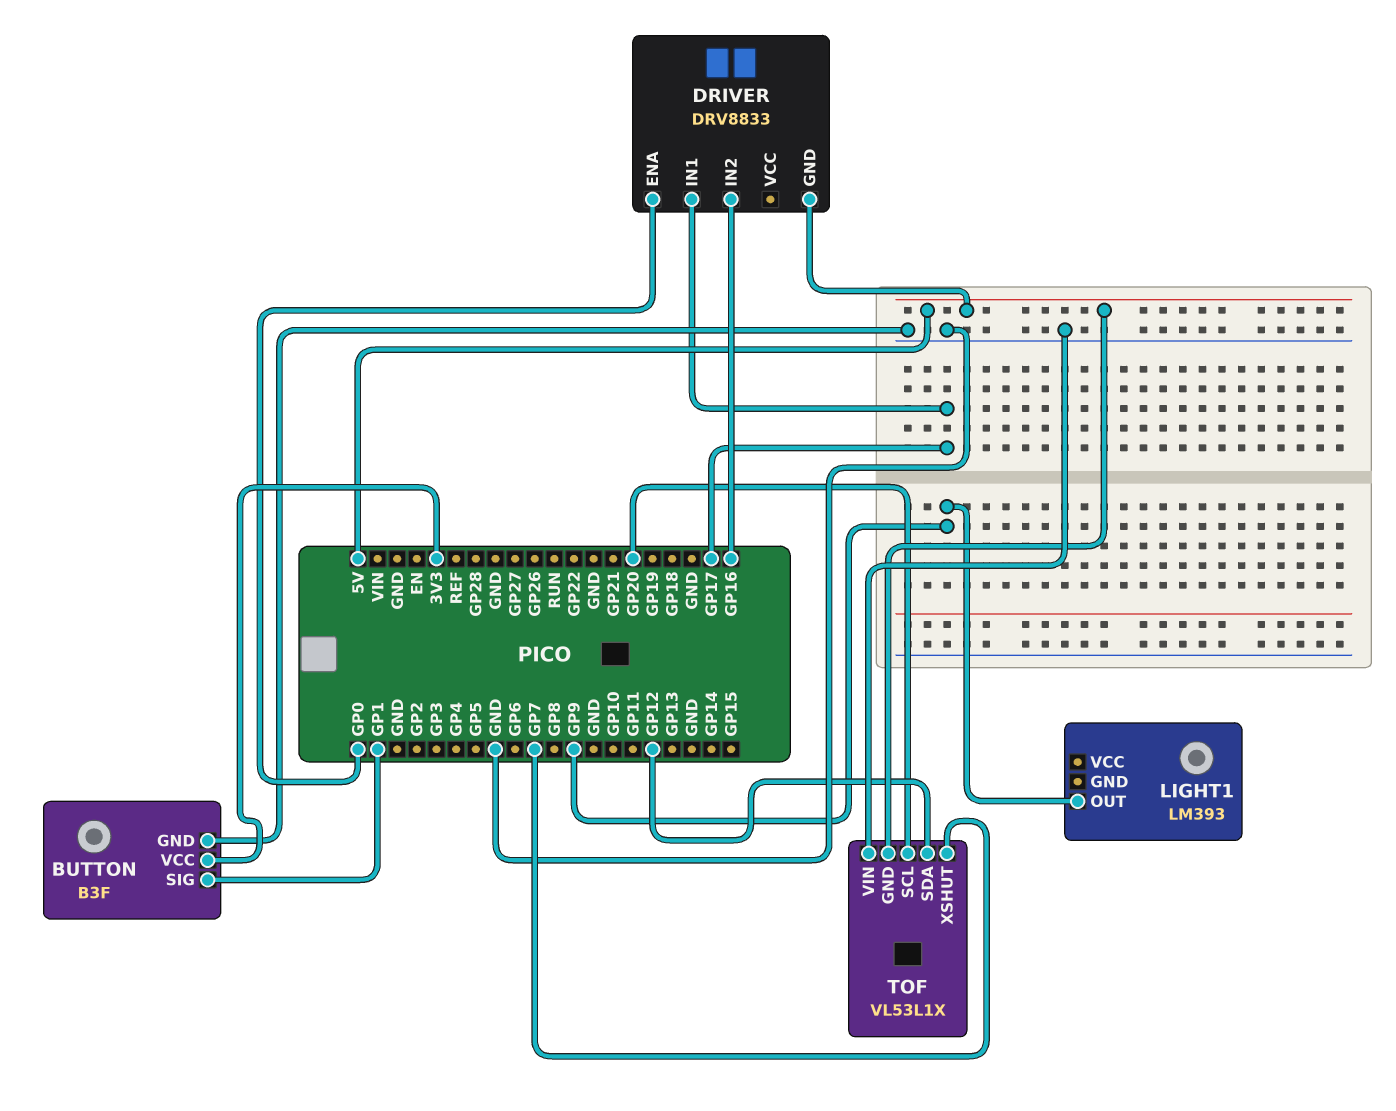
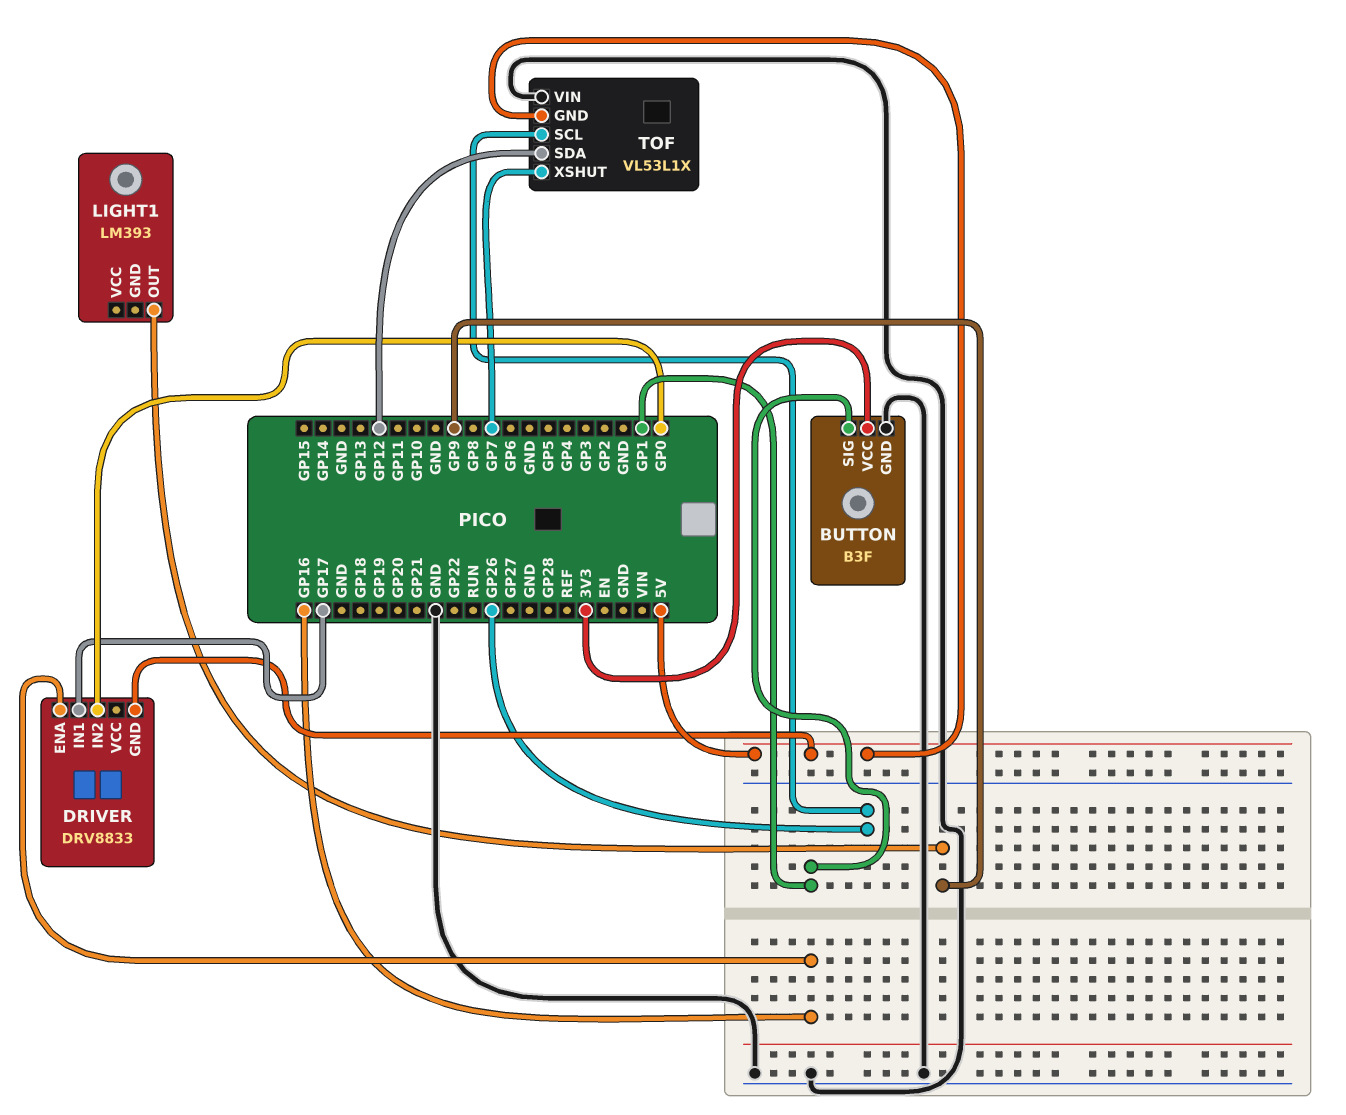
DRIVER pin ENA: GP0 -> GP16
DRIVER pin IN2: GP16 -> GP0
TOF pin SCL: GP20 -> GP26

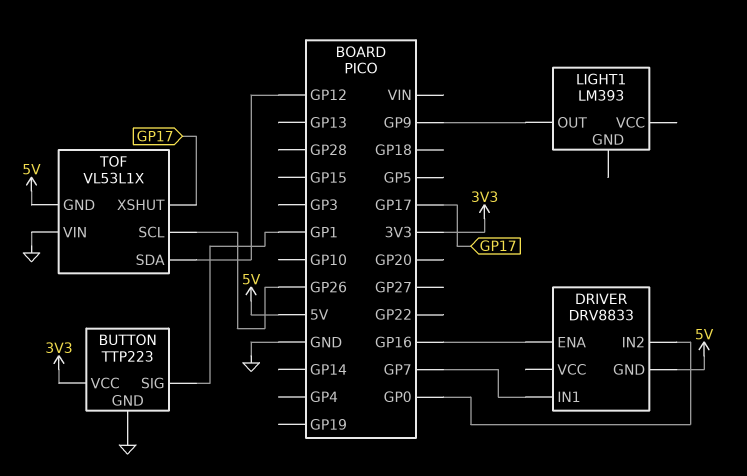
BUTTON: B3F -> TTP223
DRIVER pin IN1: GP17 -> GP7
TOF pin XSHUT: GP7 -> GP17

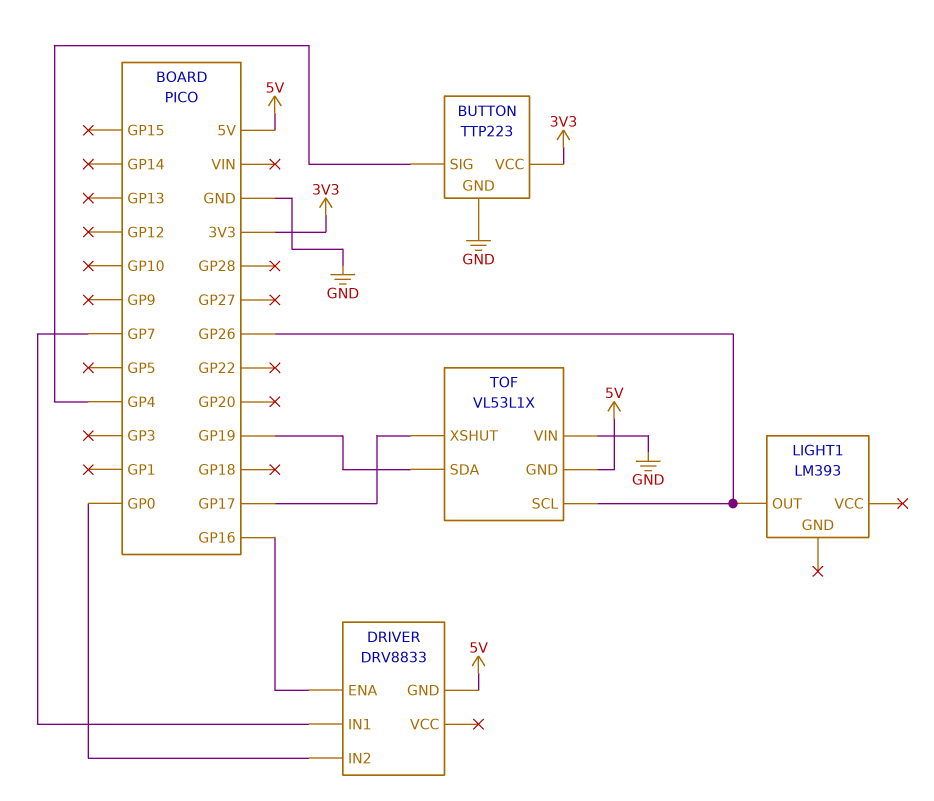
BUTTON pin SIG: GP1 -> GP4
LIGHT1 pin OUT: GP9 -> GP26
TOF pin SDA: GP12 -> GP19

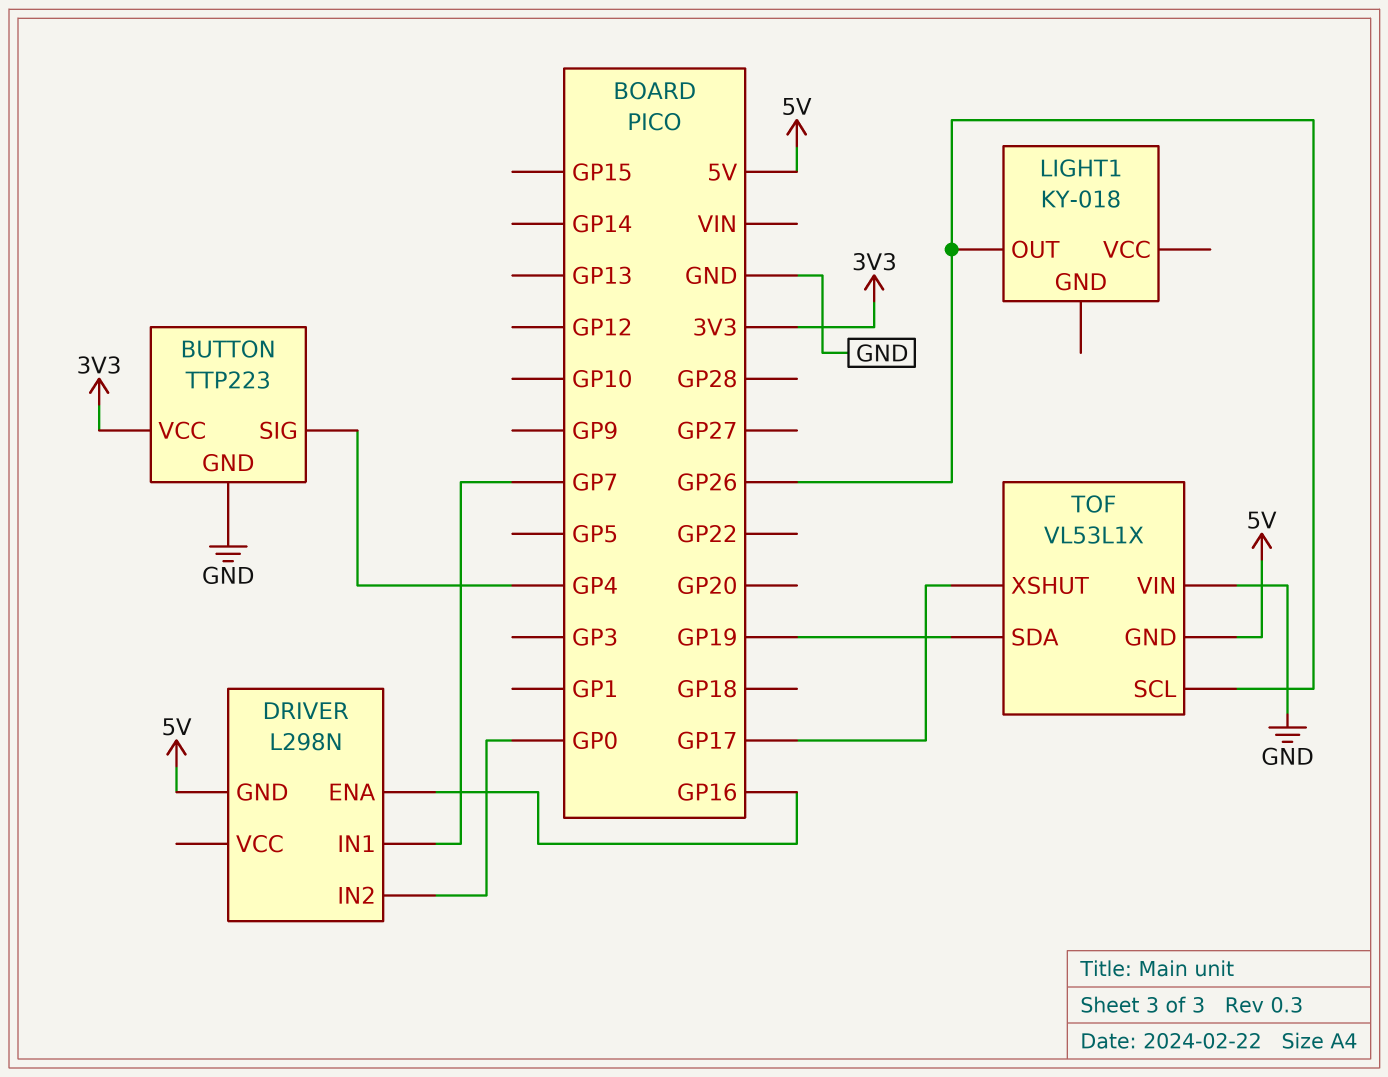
DRIVER: DRV8833 -> L298N
LIGHT1: LM393 -> KY-018

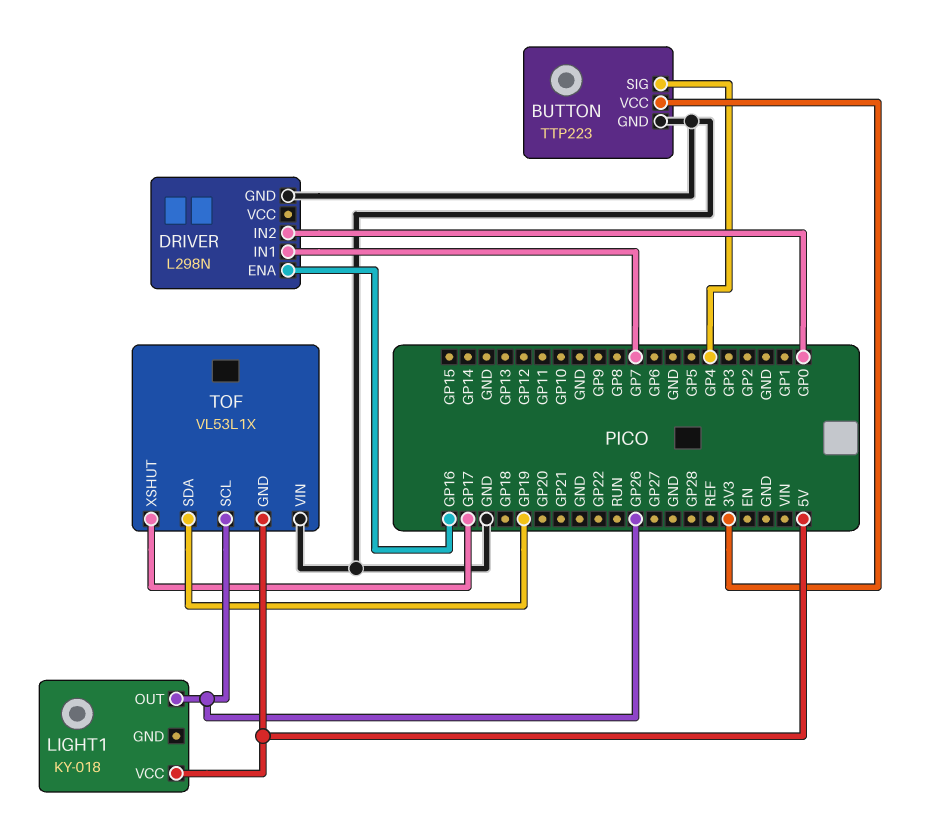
DRIVER pin GND: 5V -> GND
LIGHT1 pin VCC: none -> 5V

